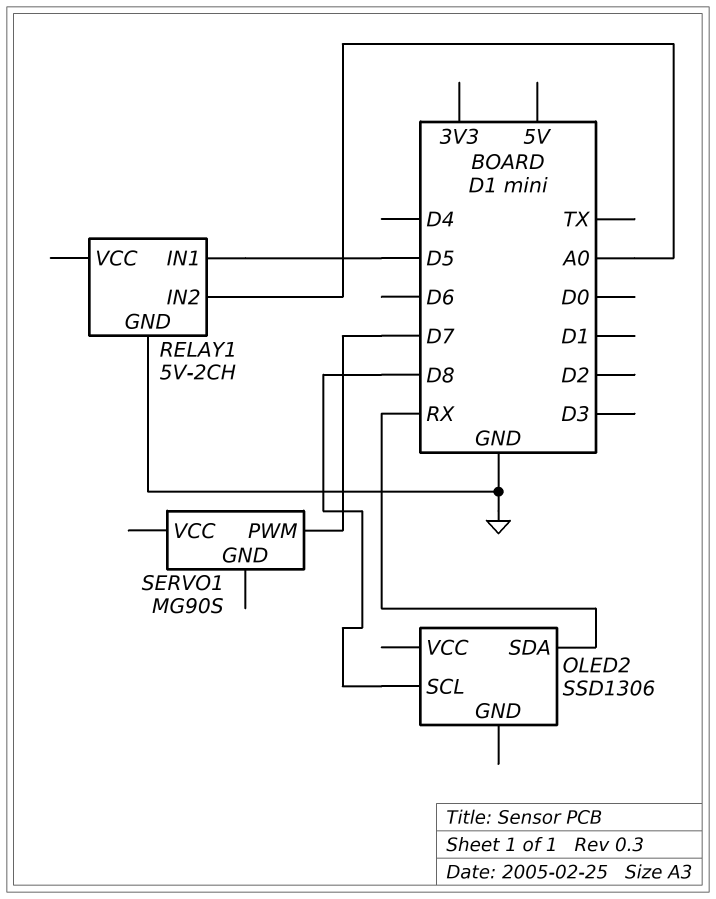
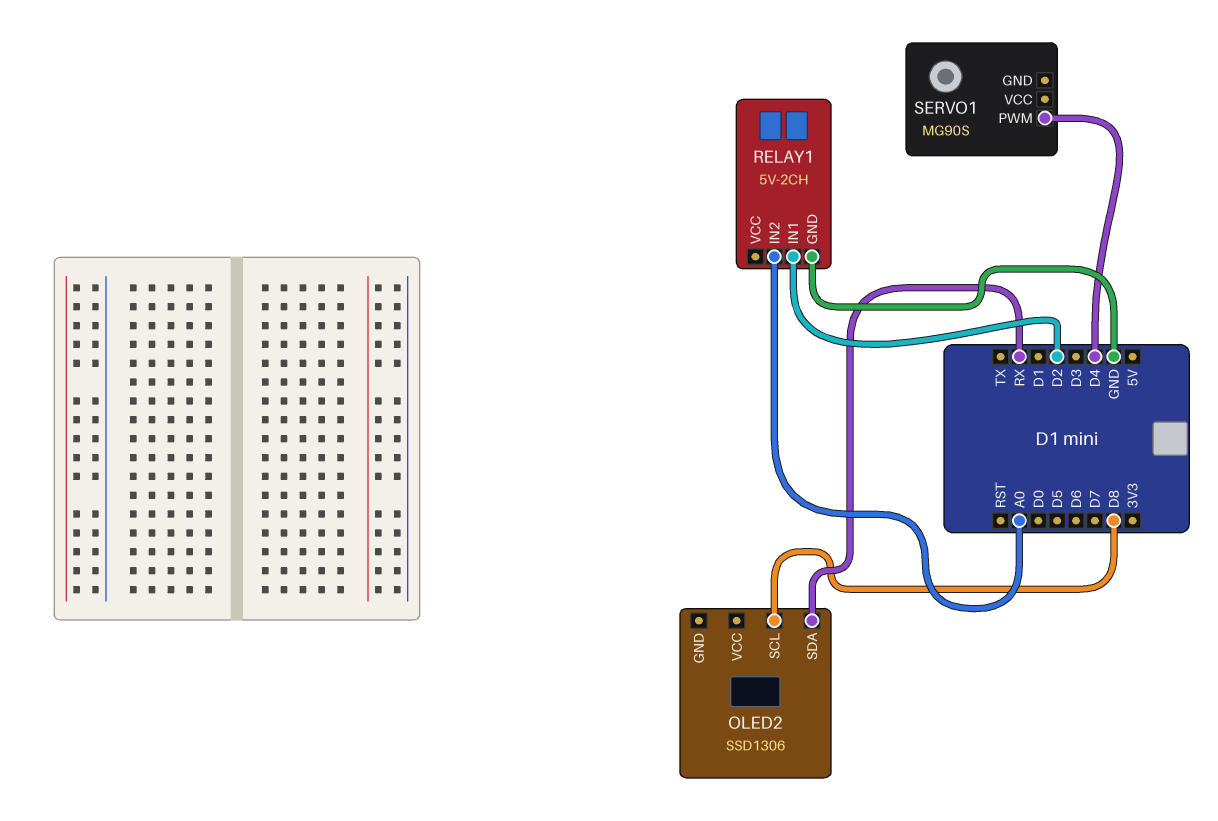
RELAY1 pin IN1: D5 -> D2
SERVO1 pin PWM: D7 -> D4

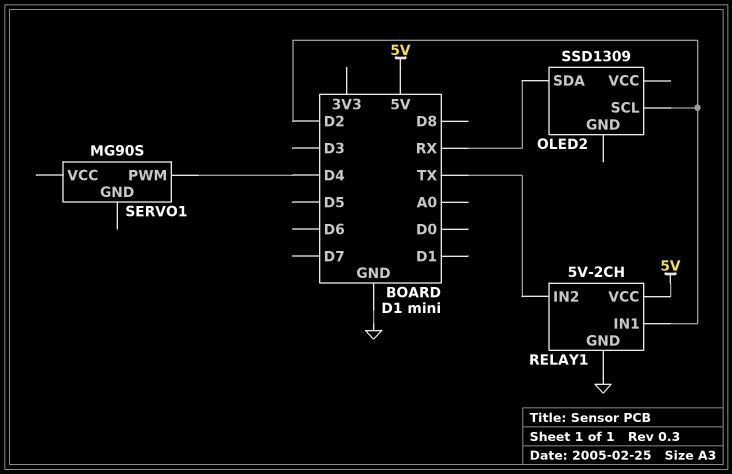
OLED2: SSD1306 -> SSD1309
OLED2 pin SCL: D8 -> D2
RELAY1 pin IN2: A0 -> TX
RELAY1 pin VCC: none -> 5V

